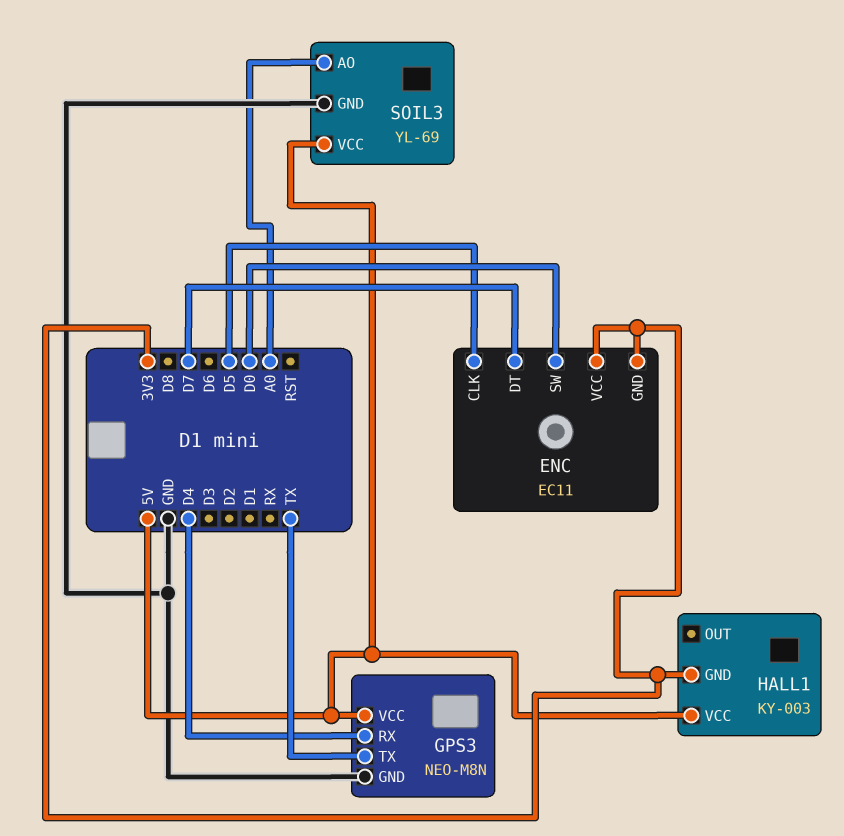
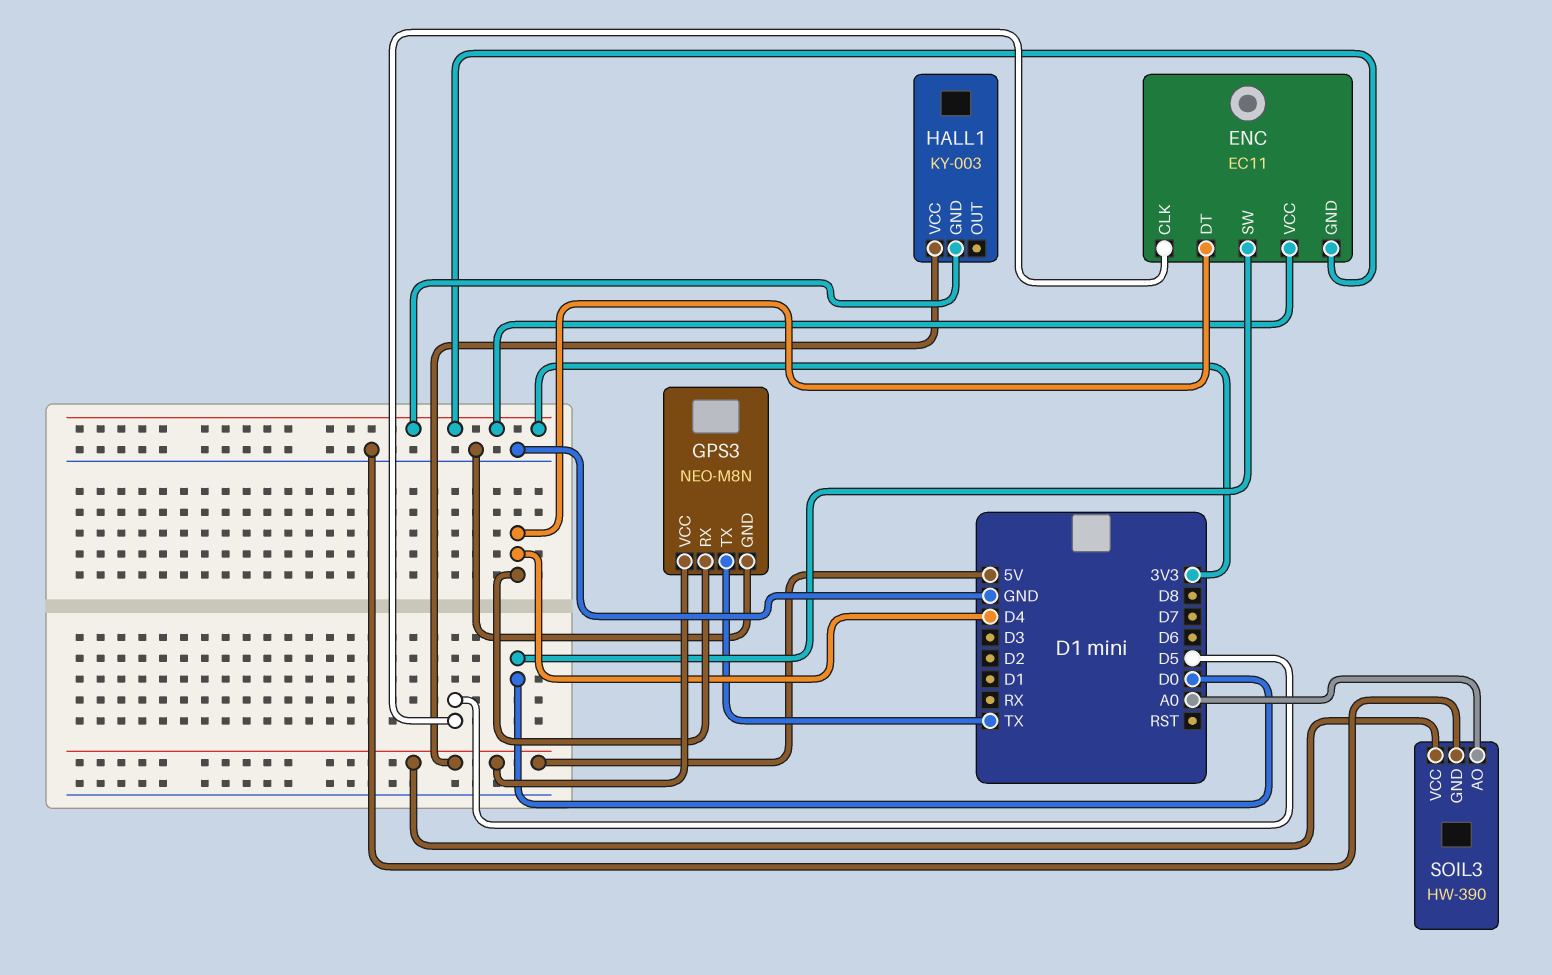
ENC pin DT: D7 -> D4
SOIL3: YL-69 -> HW-390

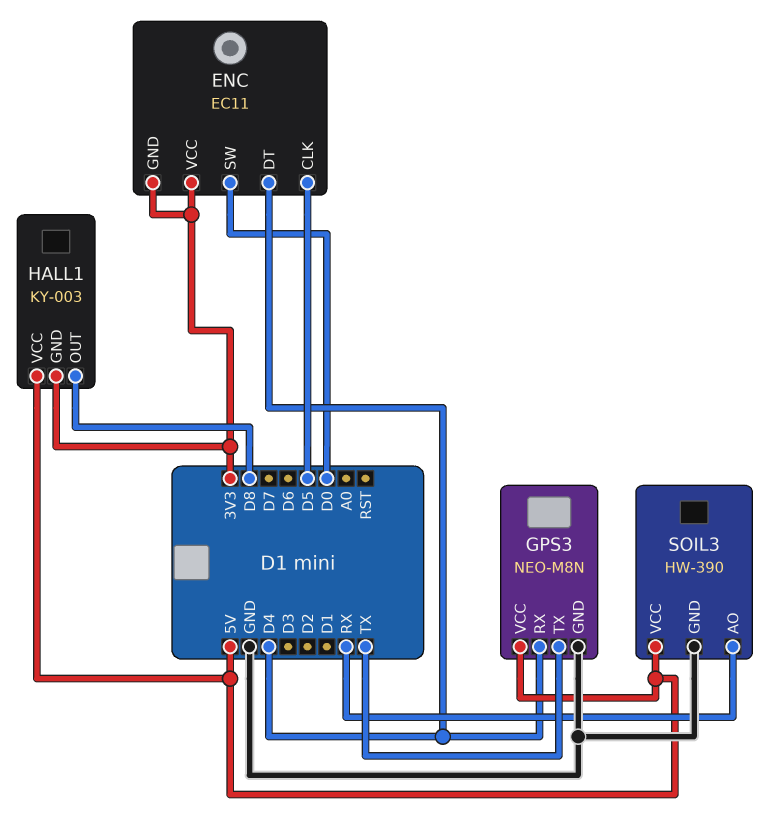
HALL1 pin OUT: none -> D8
SOIL3 pin AO: A0 -> RX

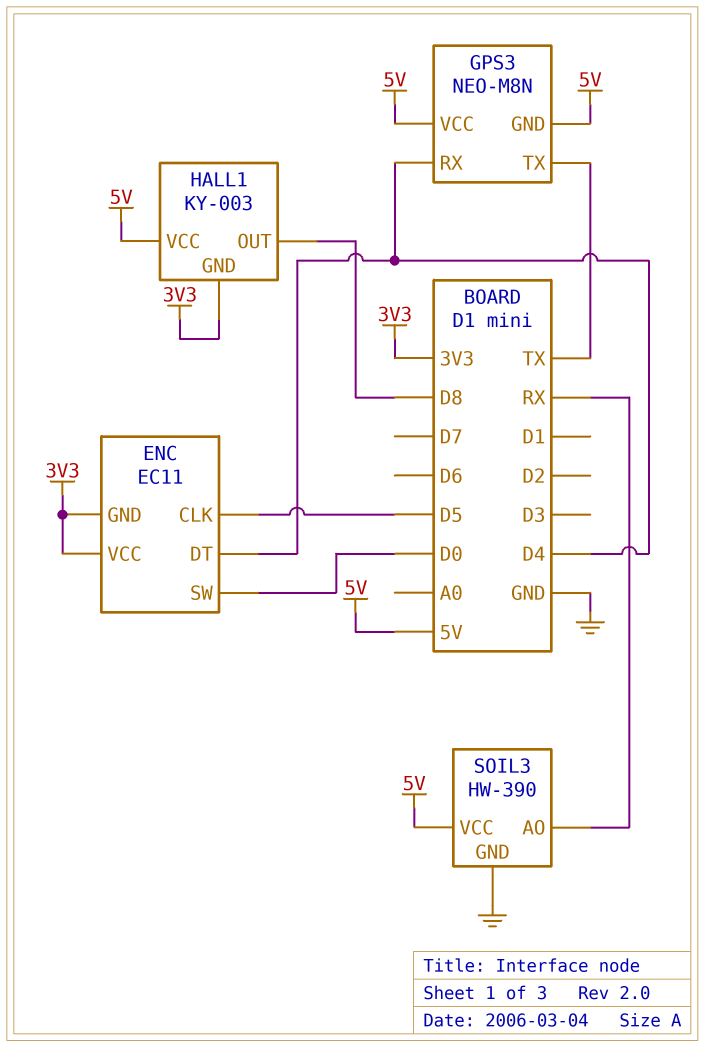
GPS3 pin GND: GND -> 5V

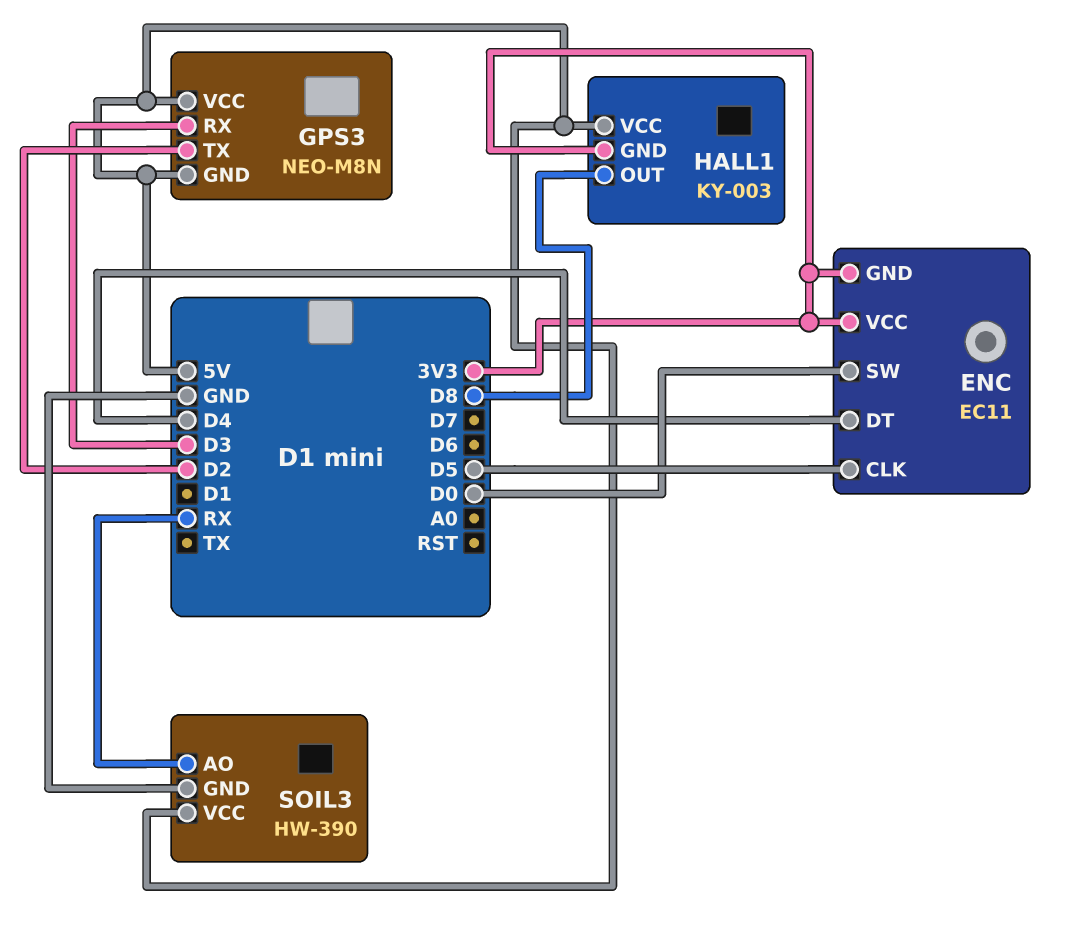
GPS3 pin RX: D4 -> D3
GPS3 pin TX: TX -> D2

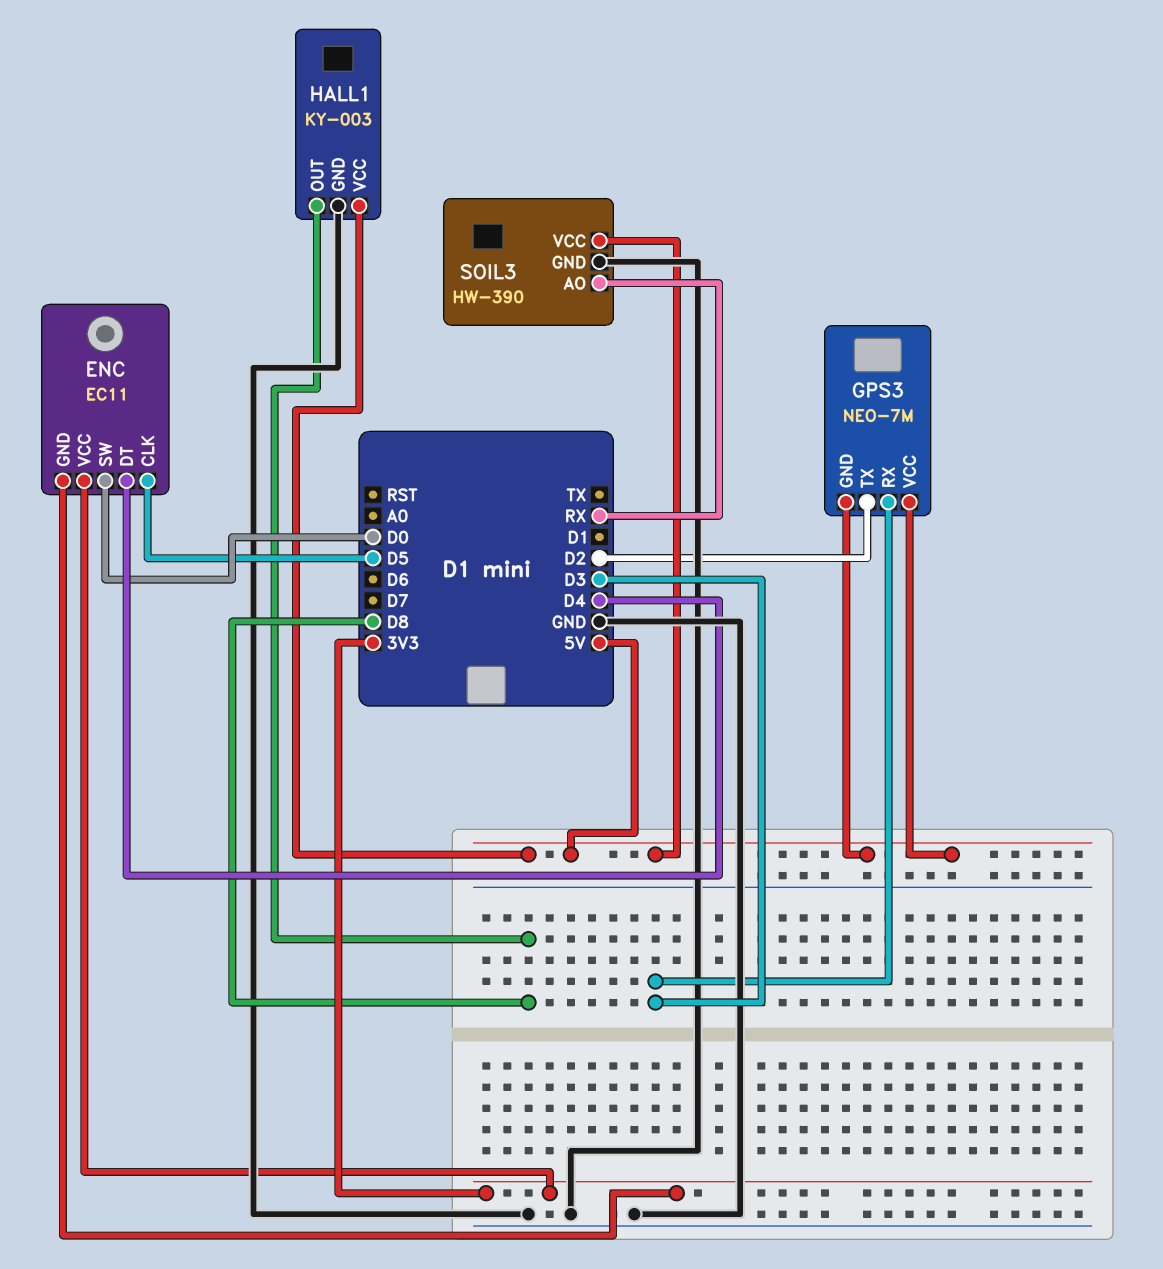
GPS3: NEO-M8N -> NEO-7M
HALL1 pin GND: 3V3 -> GND

